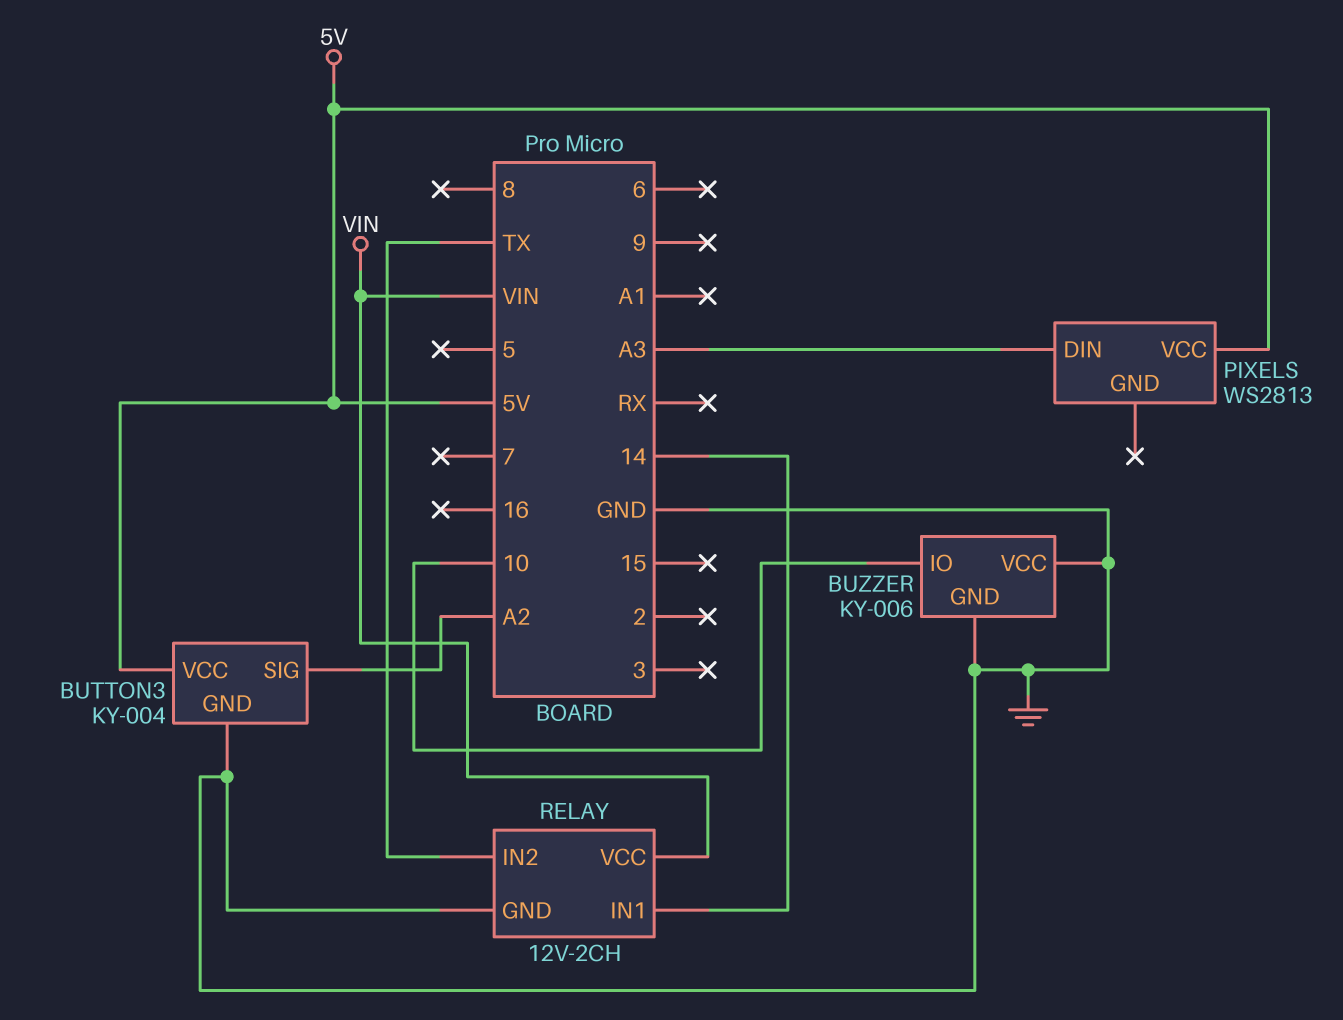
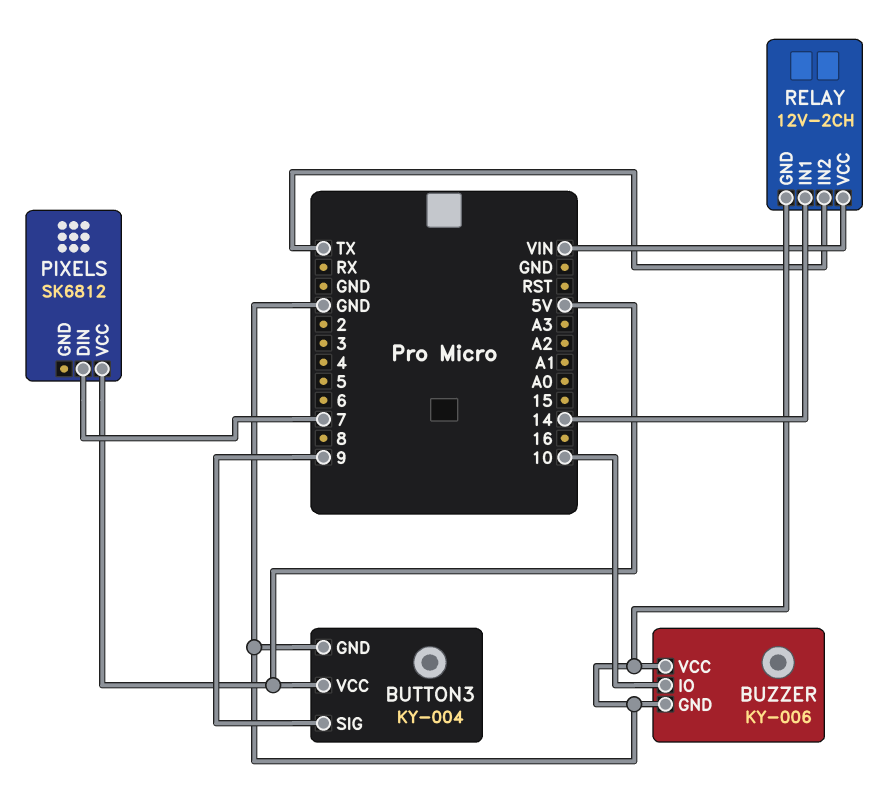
BUTTON3 pin SIG: A2 -> 9
PIXELS: WS2813 -> SK6812
PIXELS pin DIN: A3 -> 7

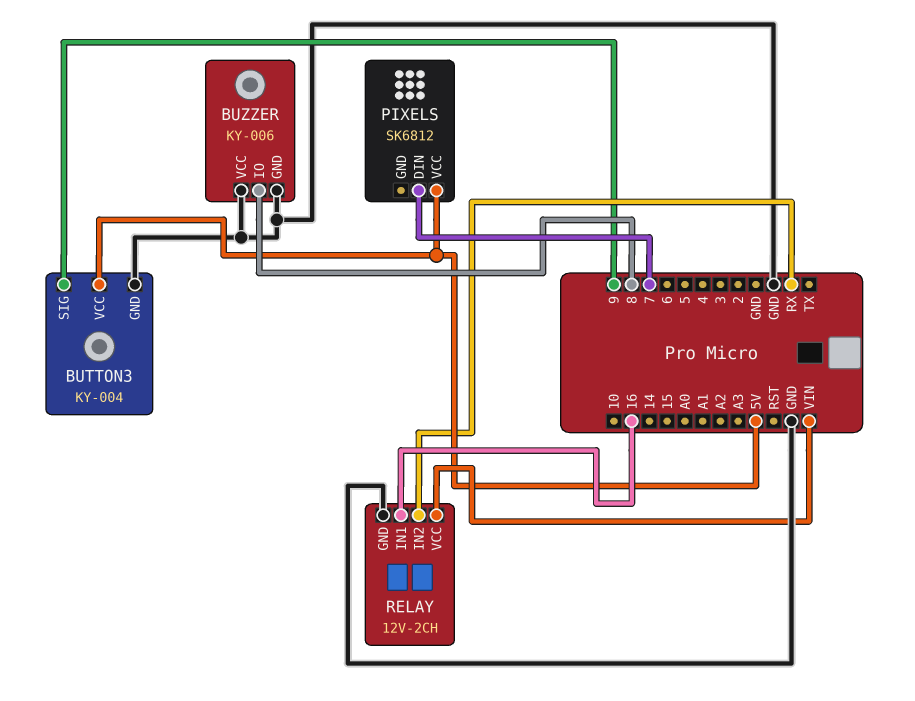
BUZZER pin IO: 10 -> 8
RELAY pin IN1: 14 -> 16
RELAY pin IN2: TX -> RX

